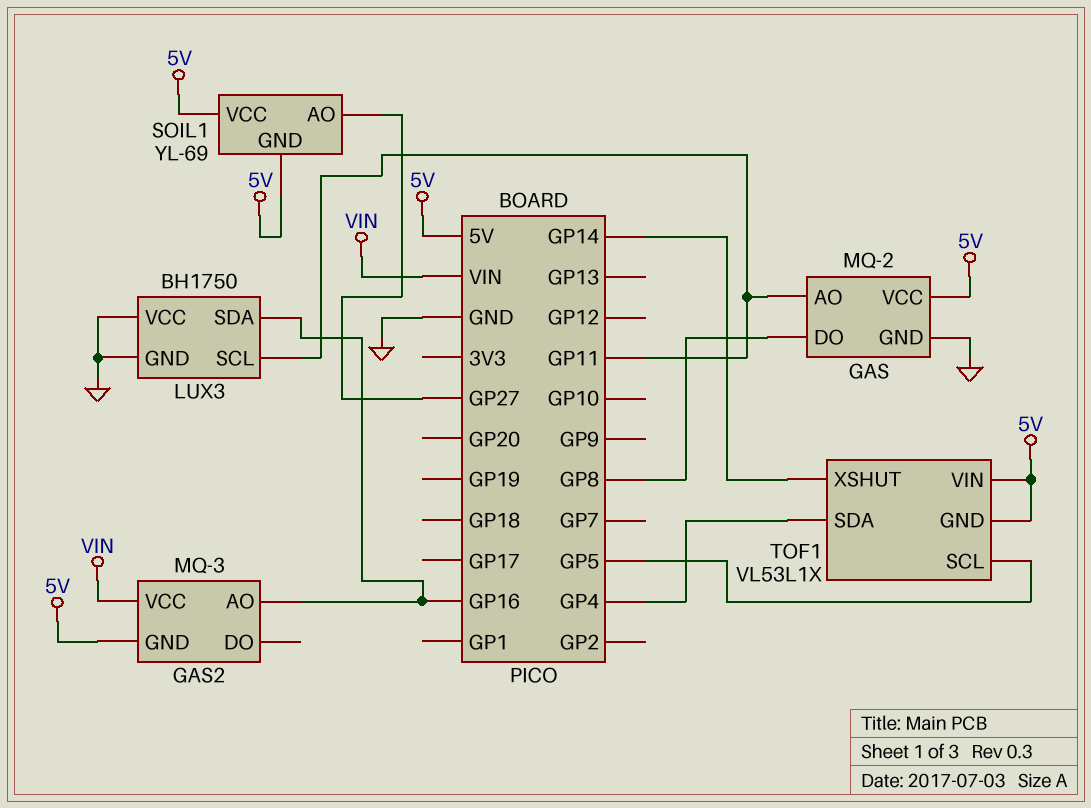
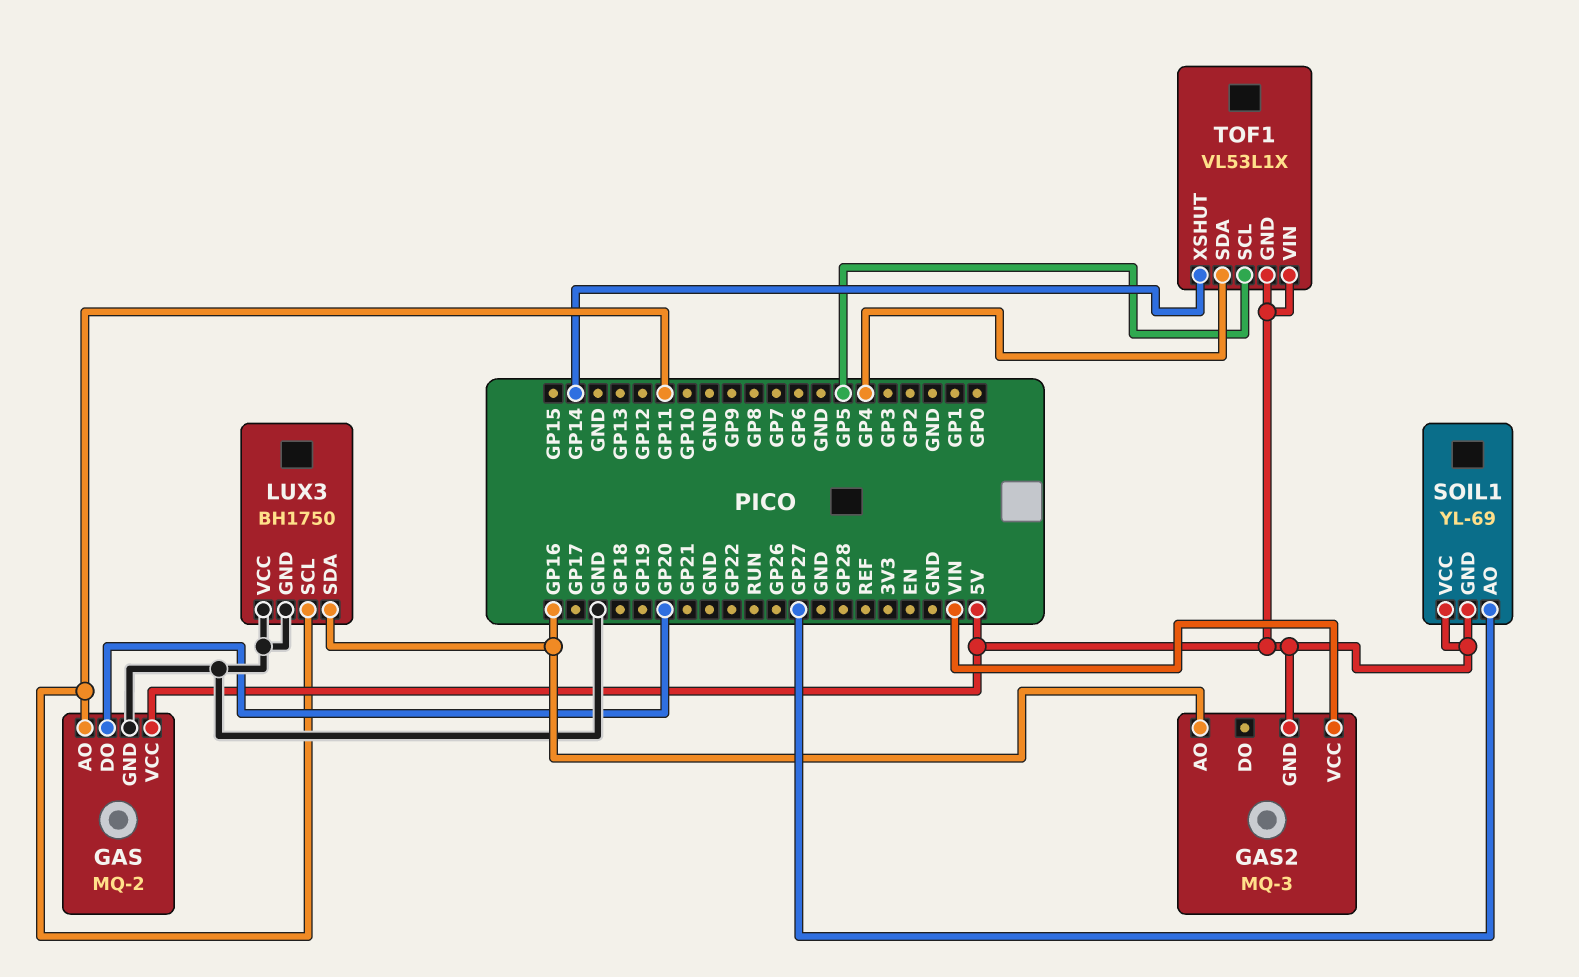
GAS pin DO: GP8 -> GP20

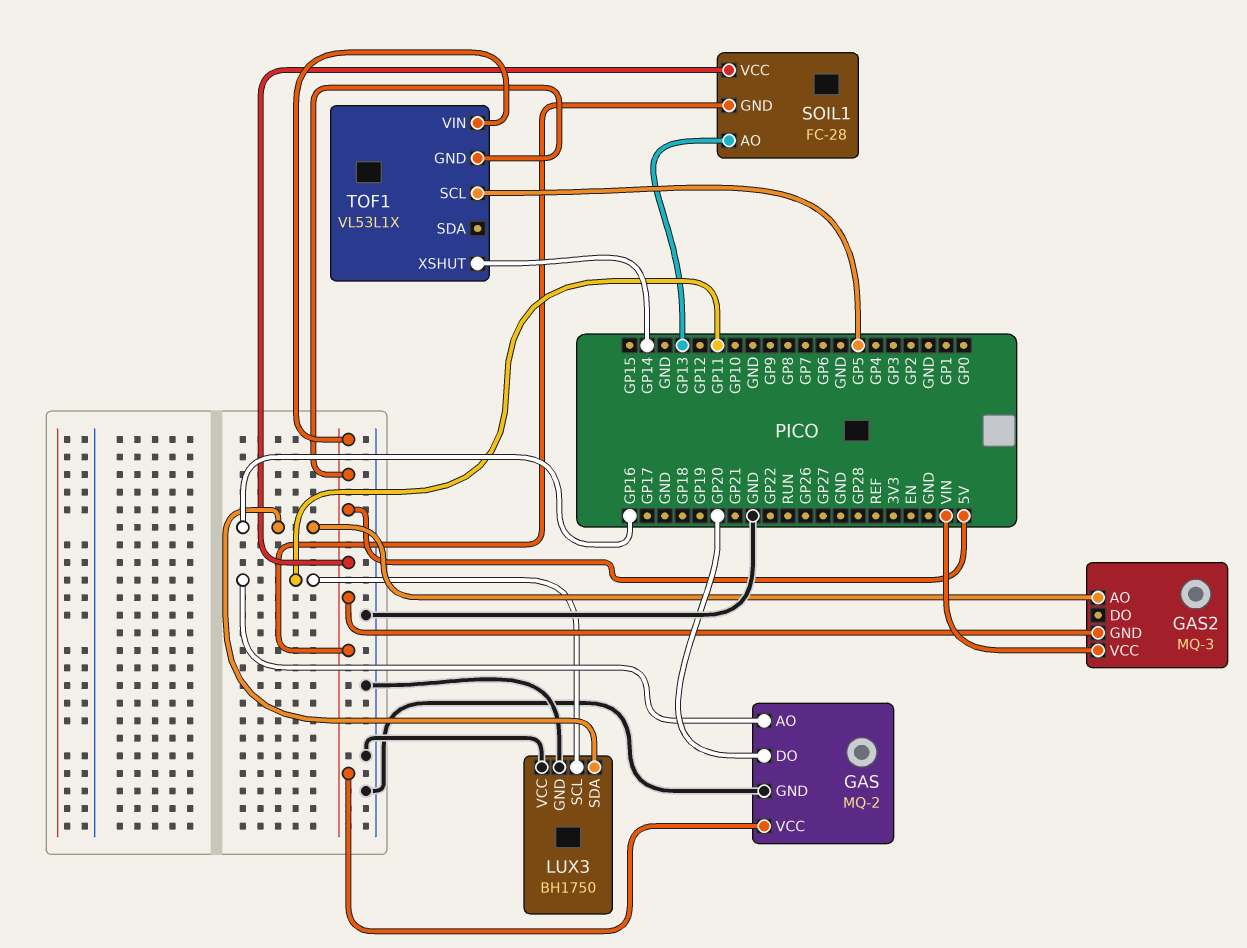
SOIL1: YL-69 -> FC-28
SOIL1 pin AO: GP27 -> GP13
TOF1 pin SDA: GP4 -> none

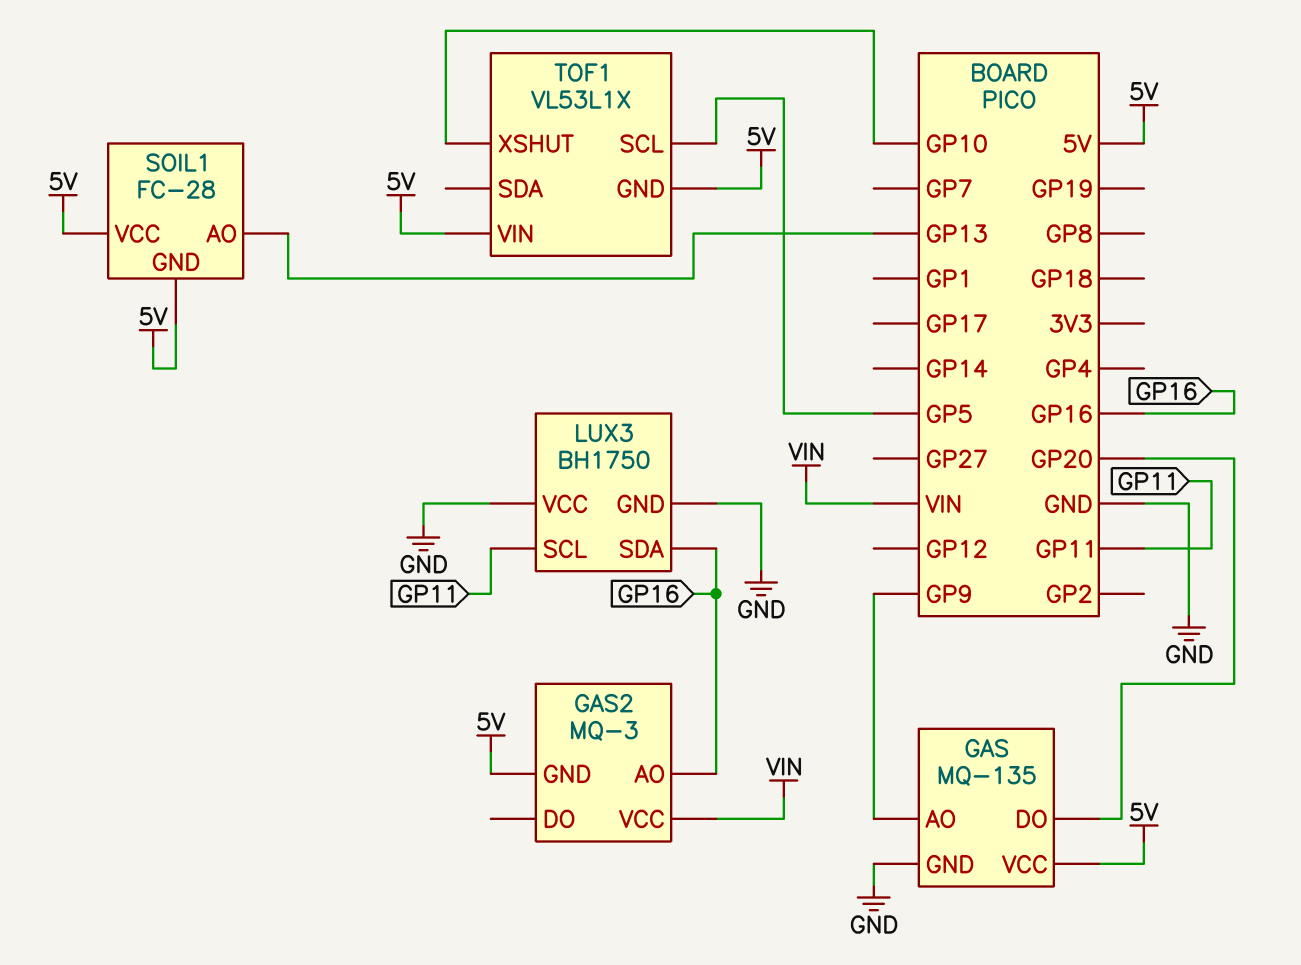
GAS: MQ-2 -> MQ-135
GAS pin AO: GP11 -> GP9
TOF1 pin XSHUT: GP14 -> GP10

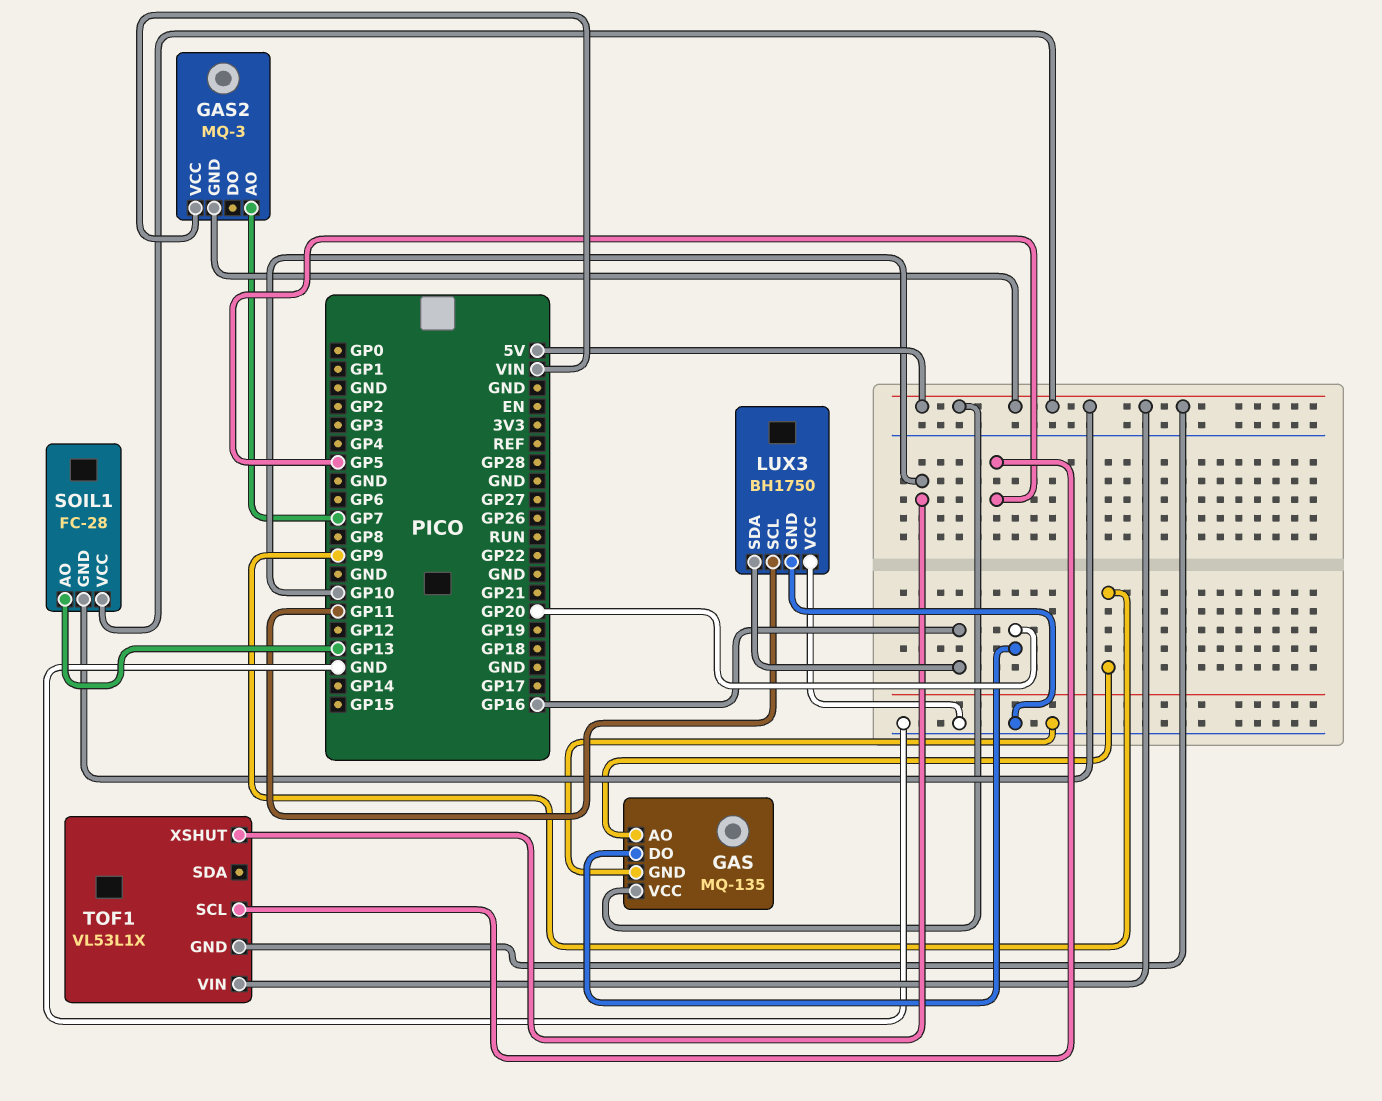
GAS2 pin AO: GP16 -> GP7

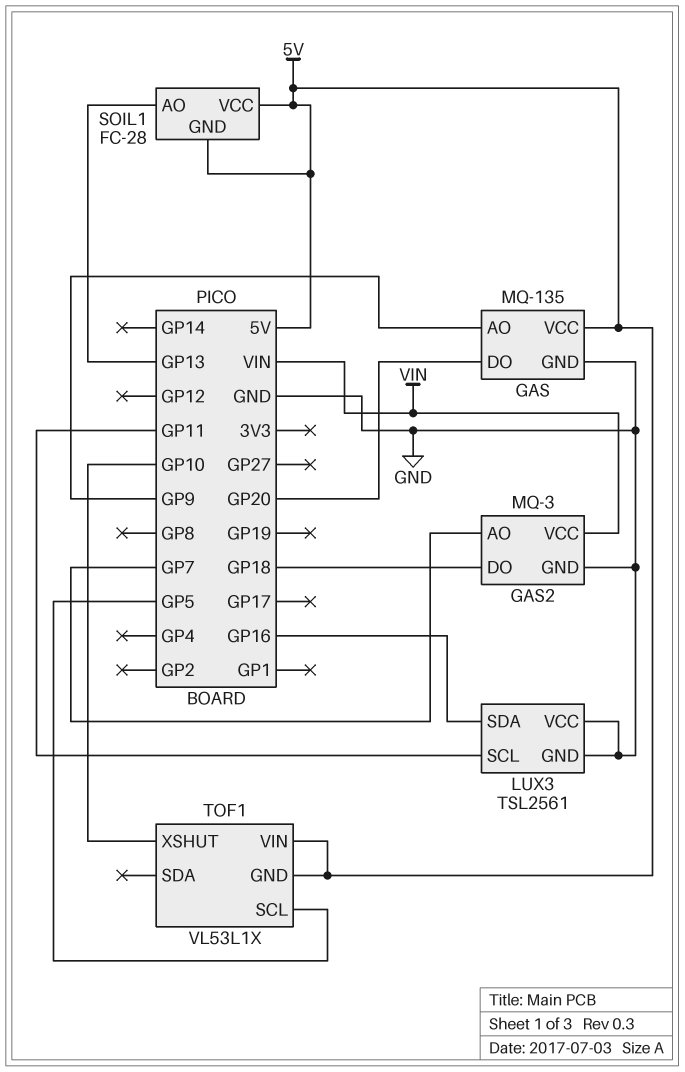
GAS2 pin DO: none -> GP18
GAS2 pin GND: 5V -> GND
LUX3: BH1750 -> TSL2561

